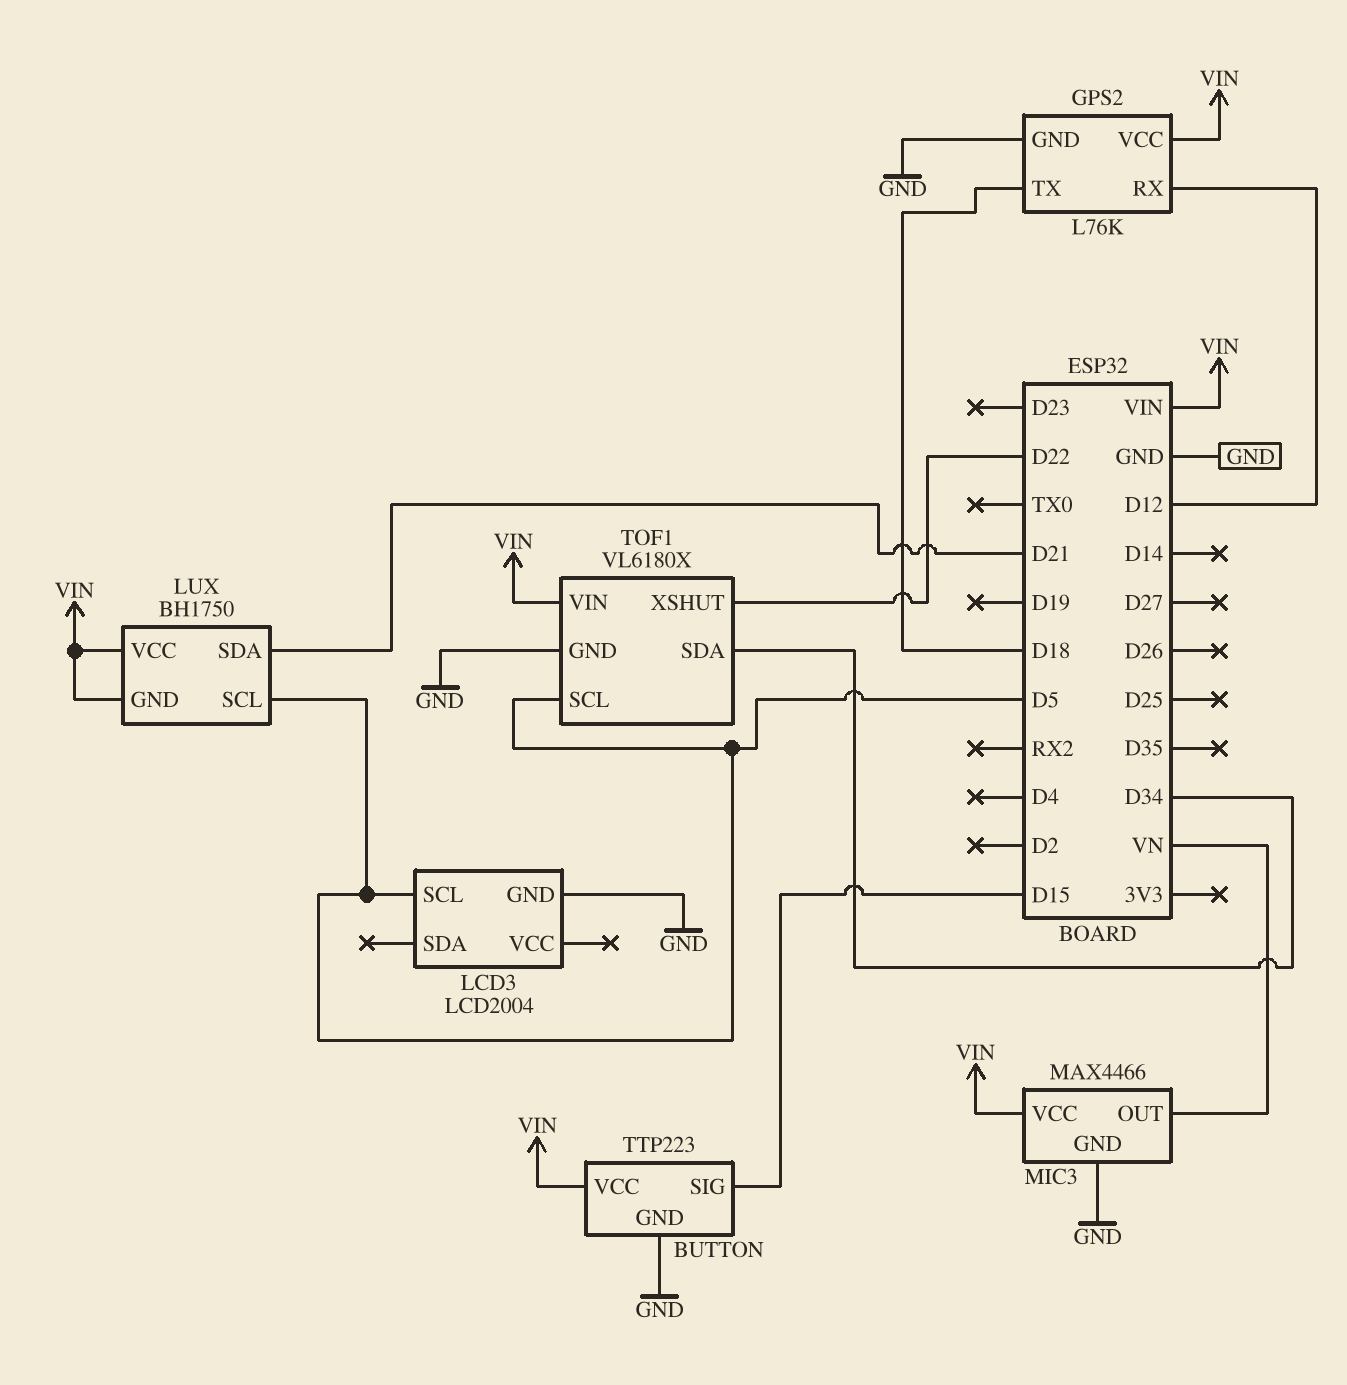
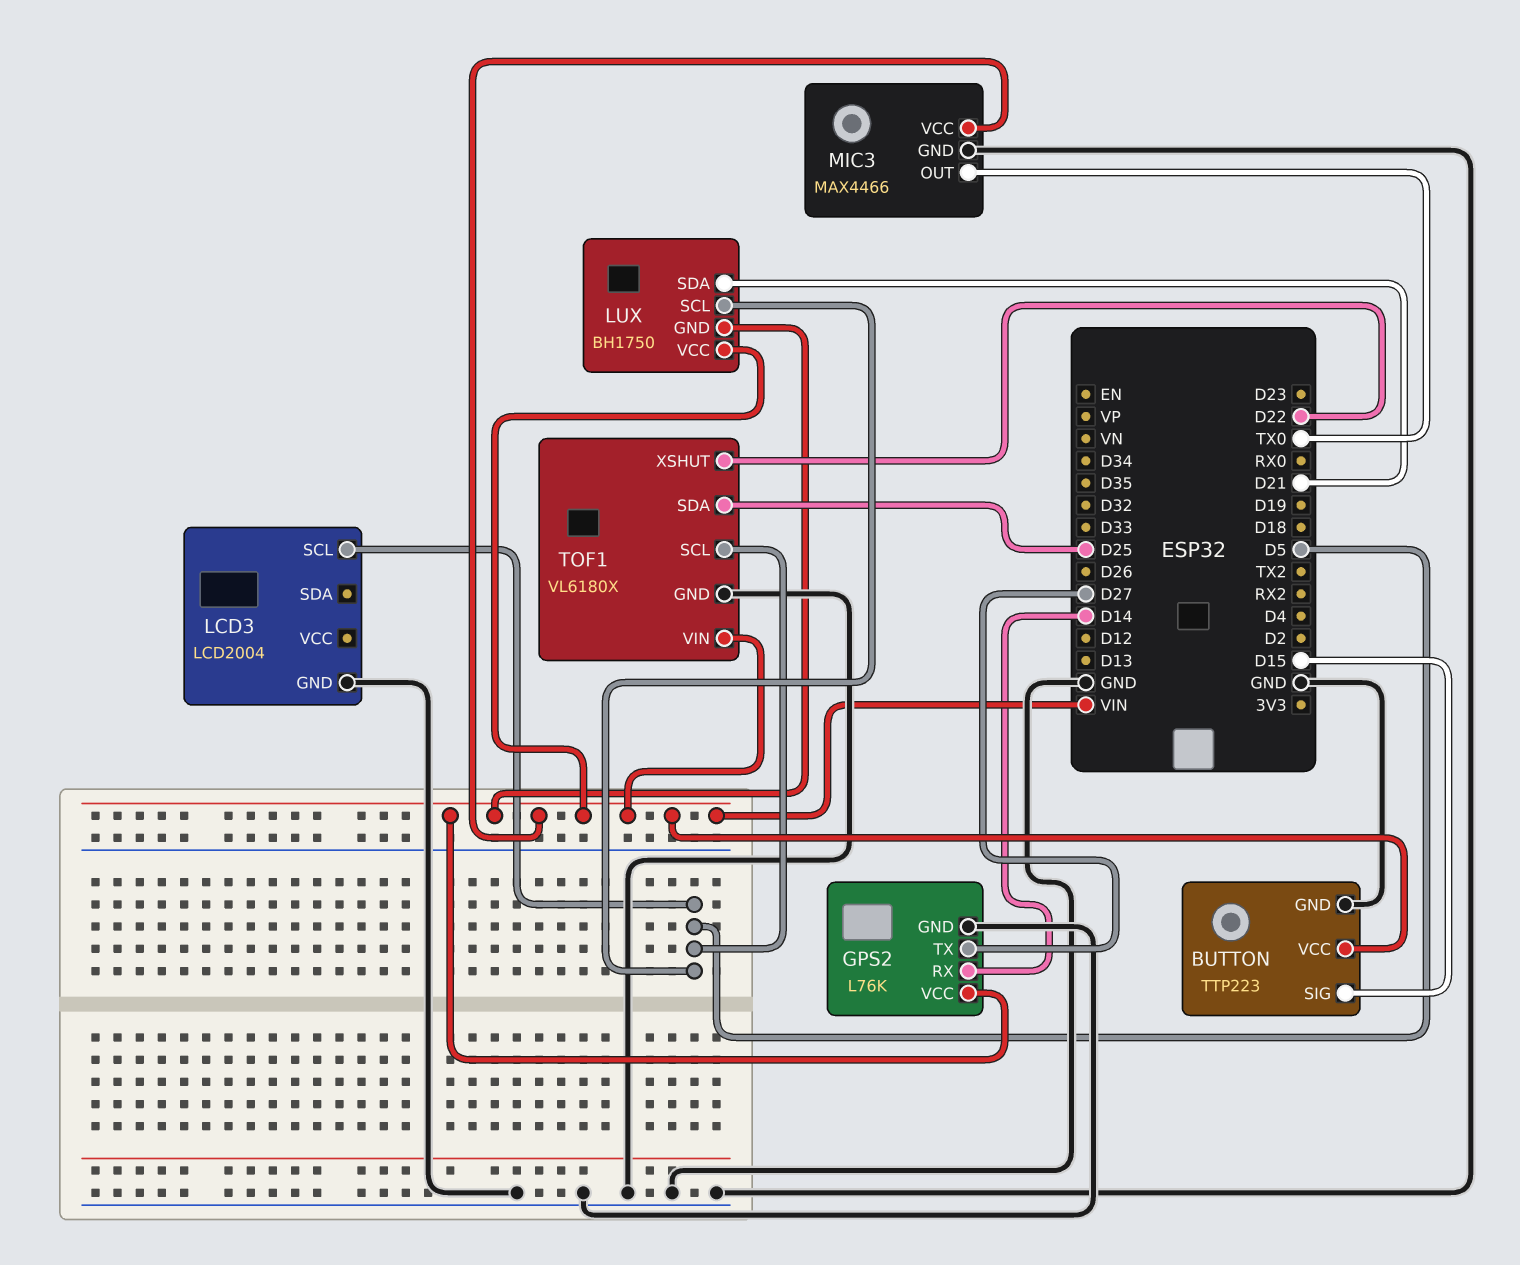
GPS2 pin RX: D12 -> D14
GPS2 pin TX: D18 -> D27
MIC3 pin OUT: VN -> TX0
TOF1 pin SDA: D34 -> D25

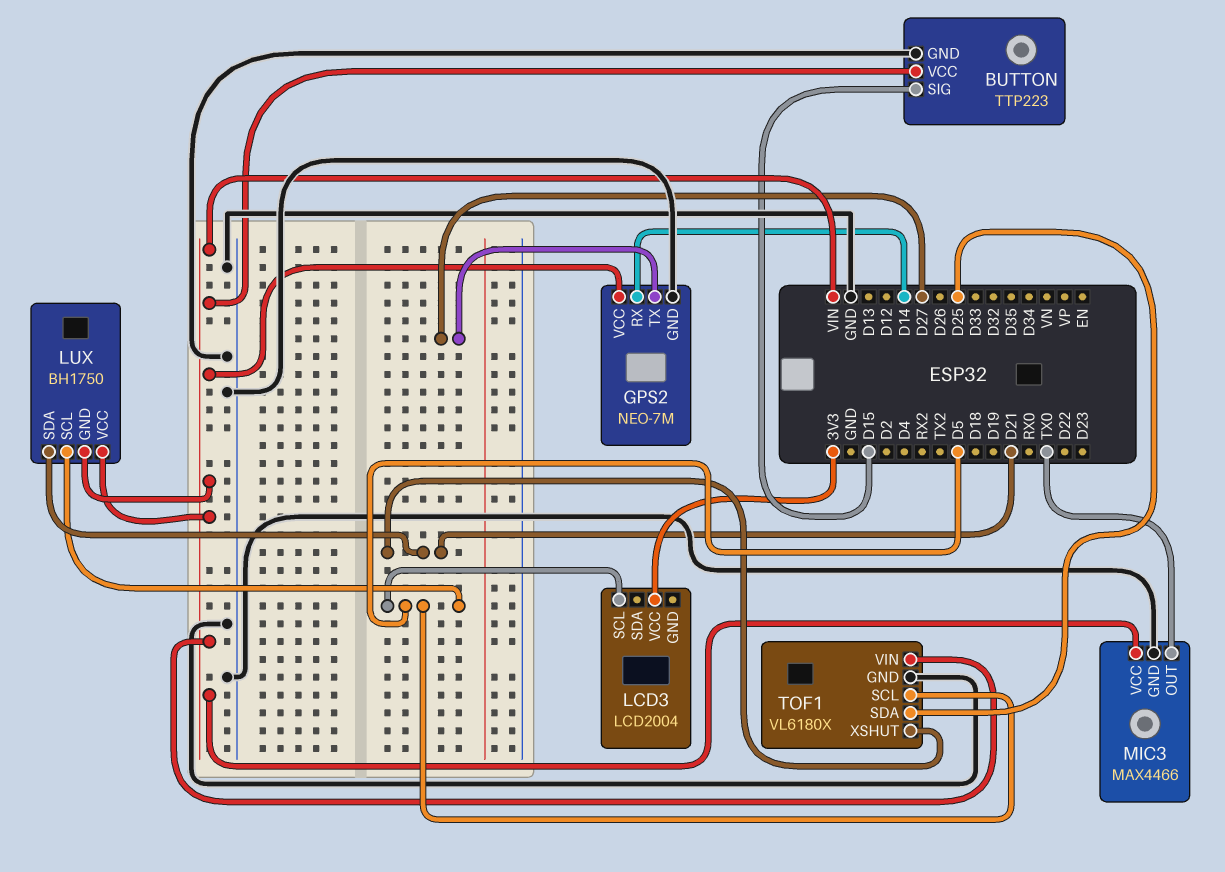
GPS2: L76K -> NEO-7M
LCD3 pin GND: GND -> none
LCD3 pin VCC: none -> 3V3
TOF1 pin XSHUT: D22 -> D21

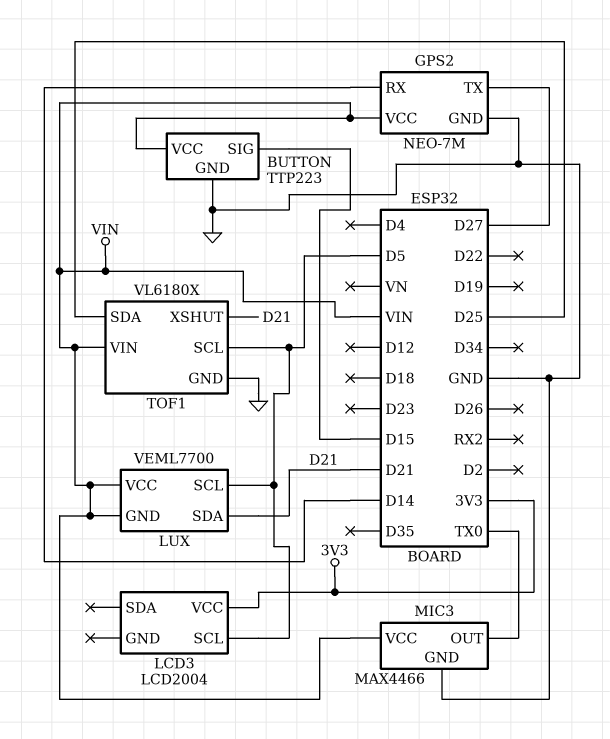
LUX: BH1750 -> VEML7700

